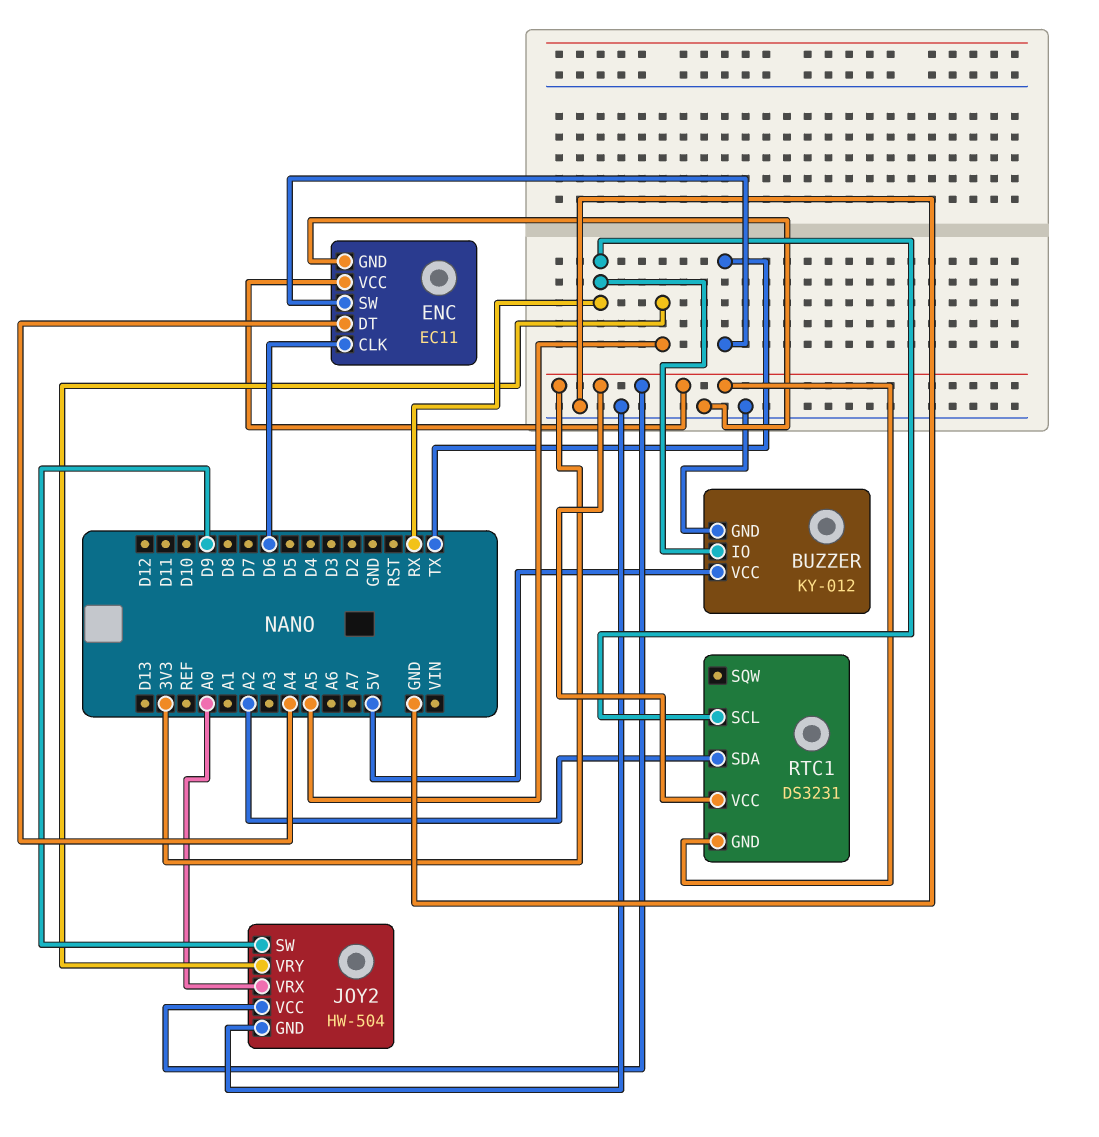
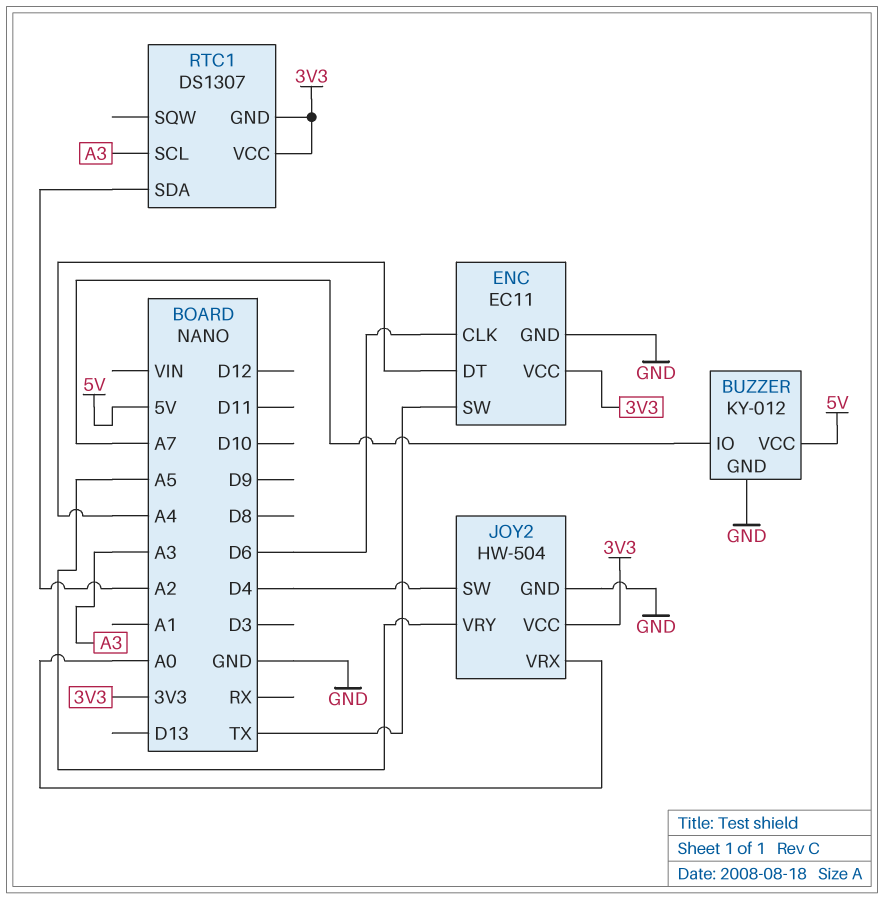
BUZZER pin IO: RX -> A7
JOY2 pin SW: D9 -> D4
RTC1: DS3231 -> DS1307
RTC1 pin SCL: RX -> A3

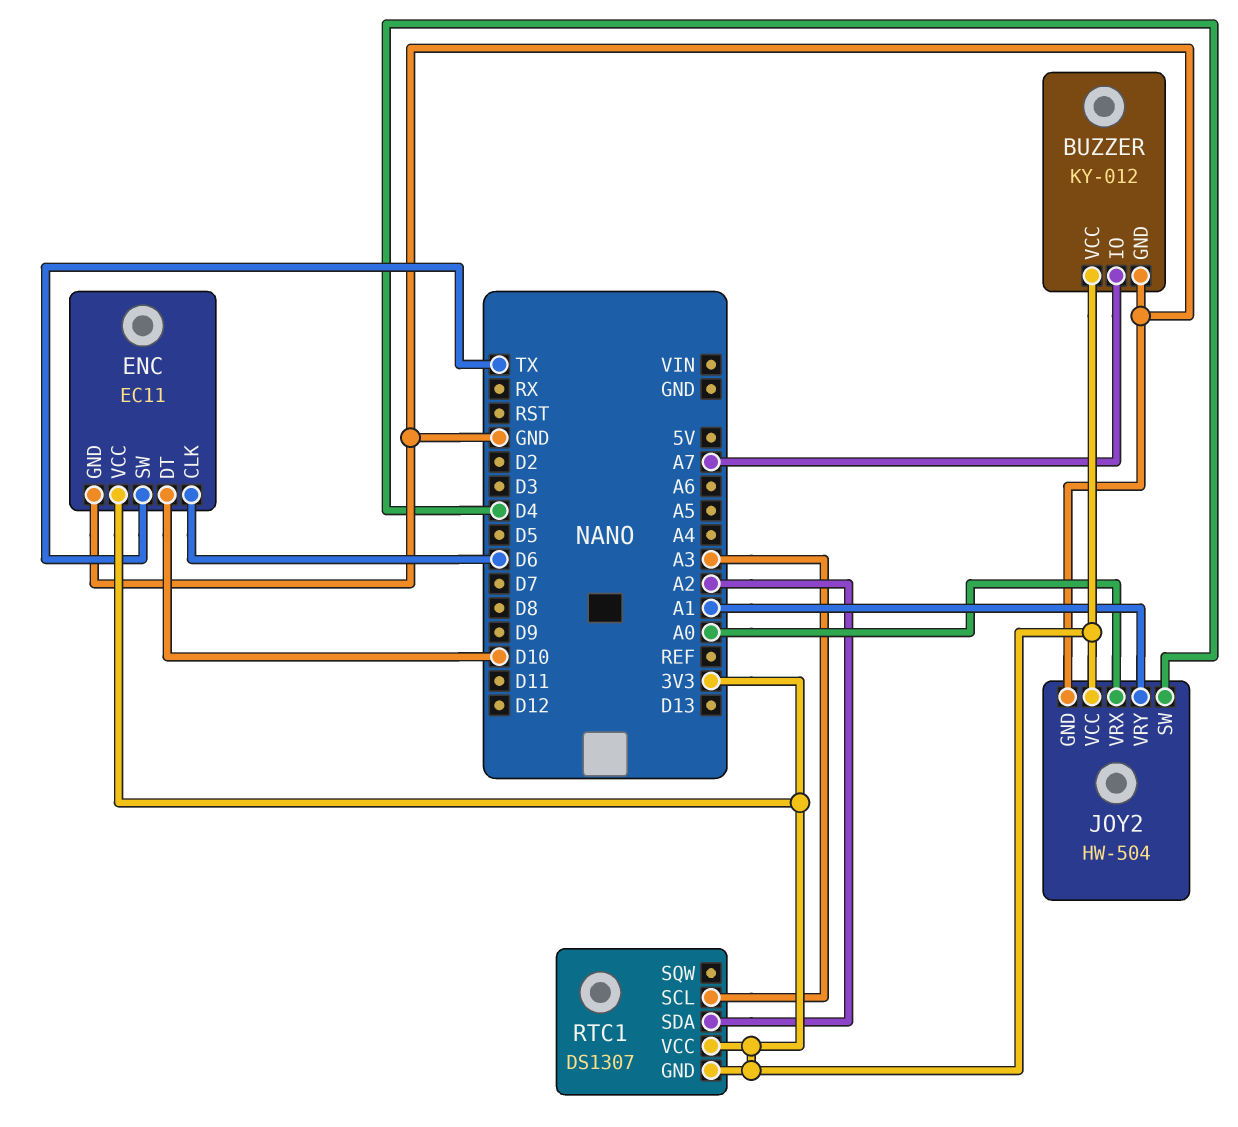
BUZZER pin VCC: 5V -> 3V3
ENC pin DT: A4 -> D10
JOY2 pin VRY: A5 -> A1

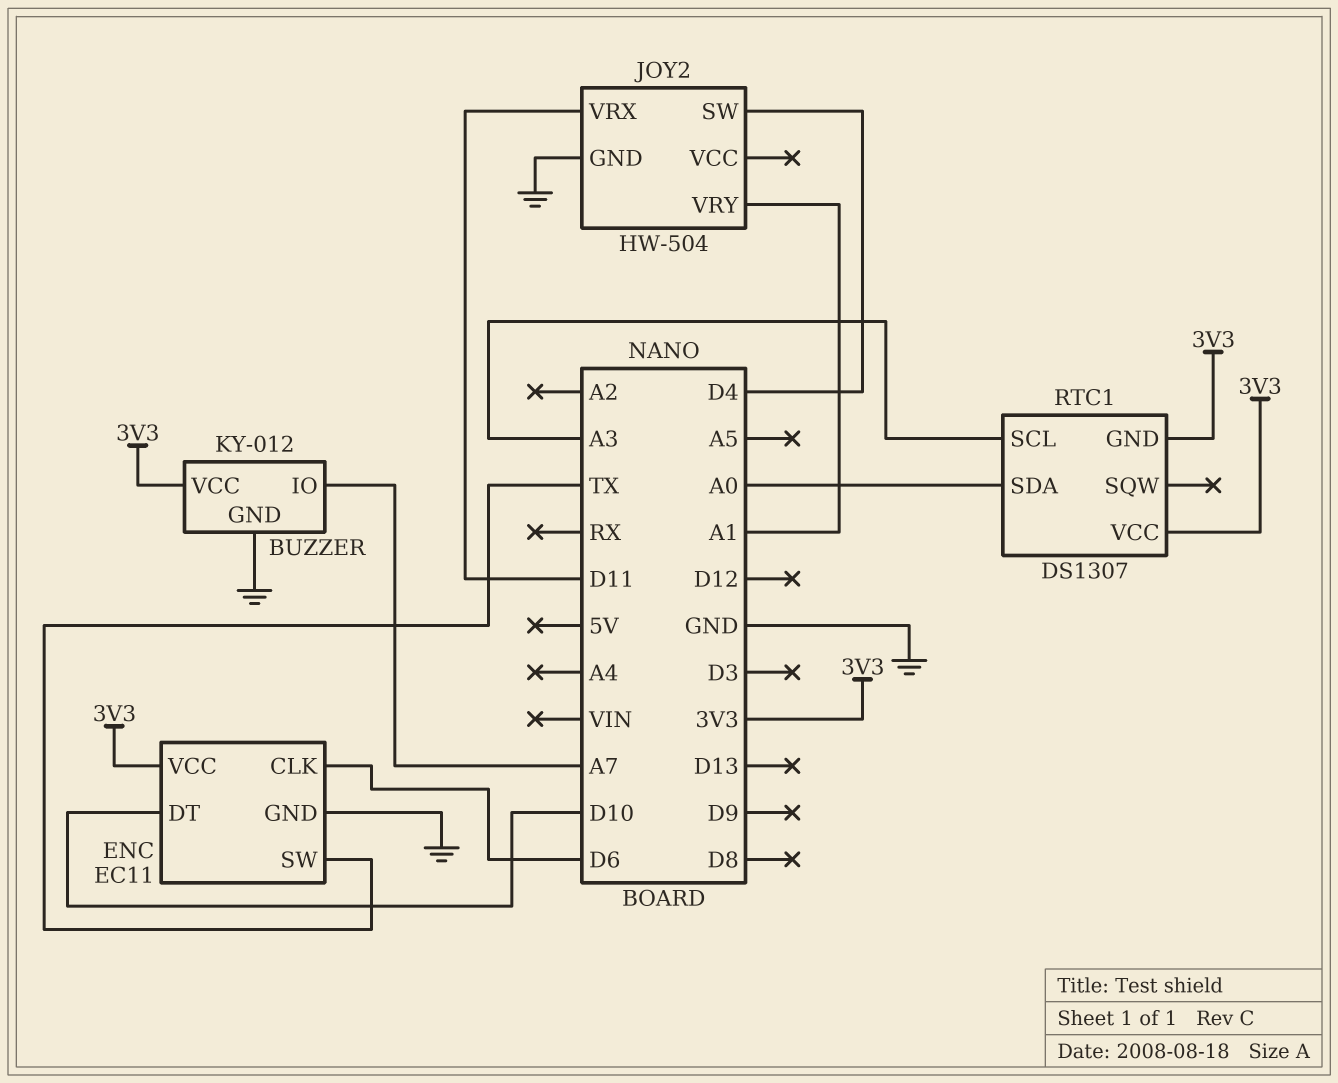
JOY2 pin VCC: 3V3 -> none
JOY2 pin VRX: A0 -> D11
RTC1 pin SDA: A2 -> A0

